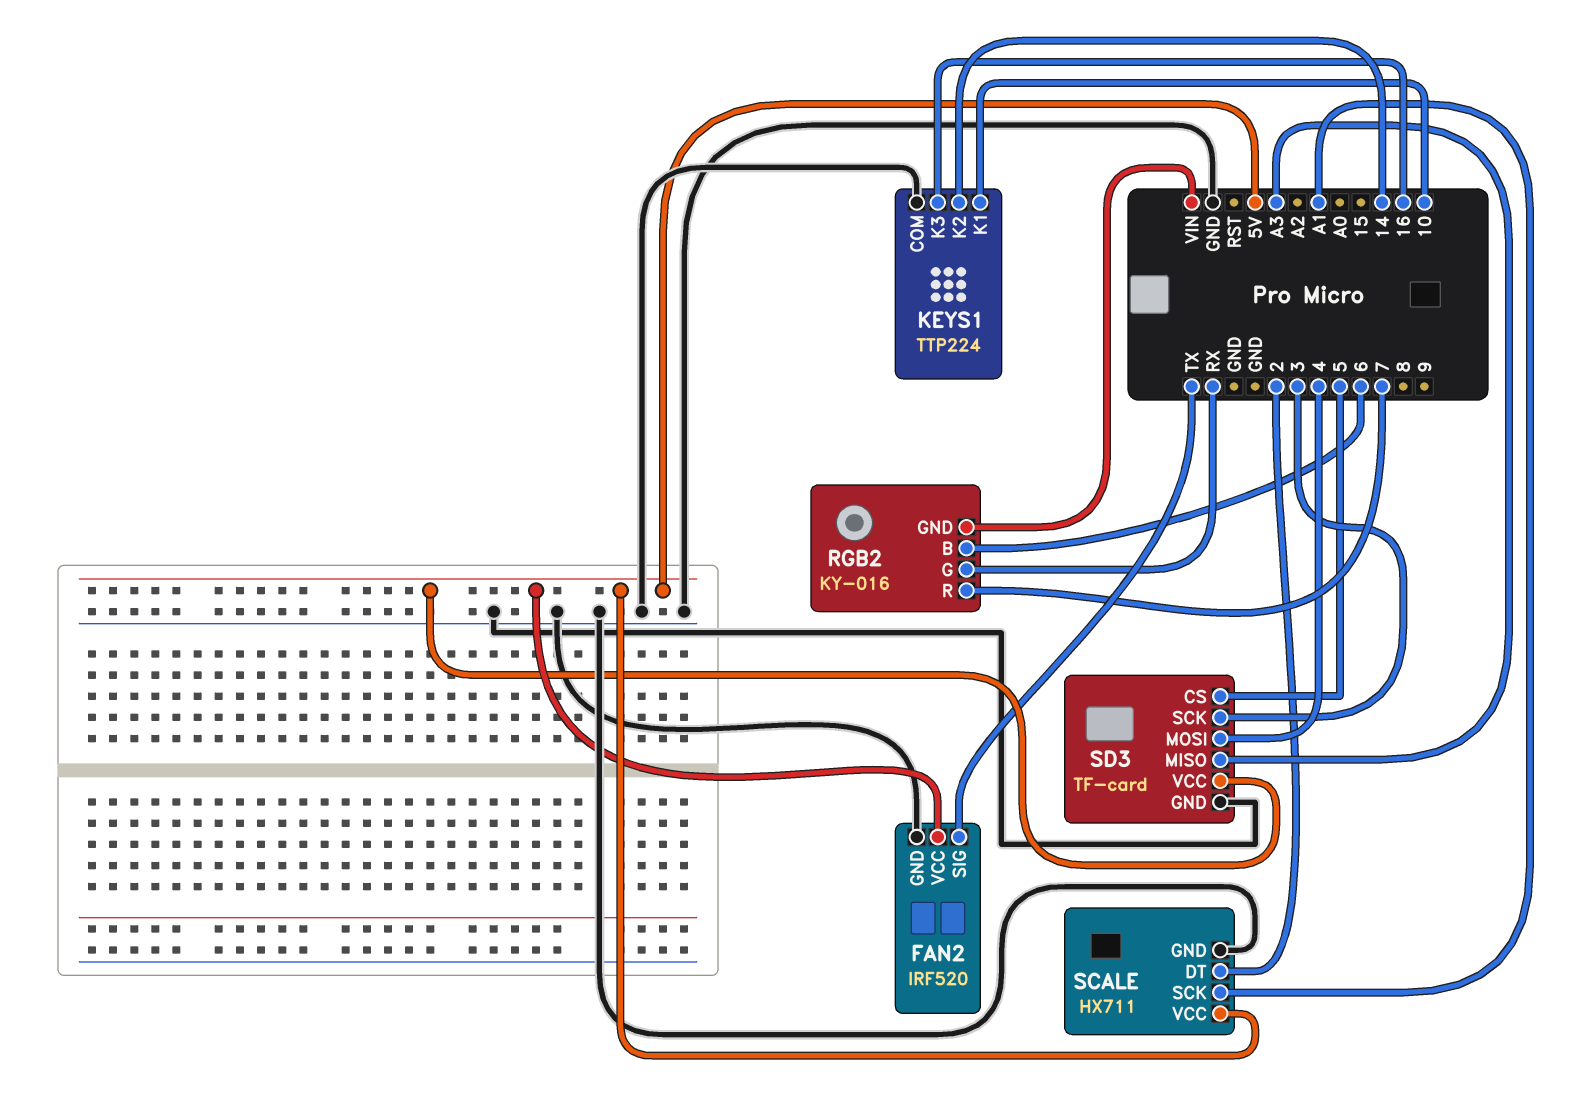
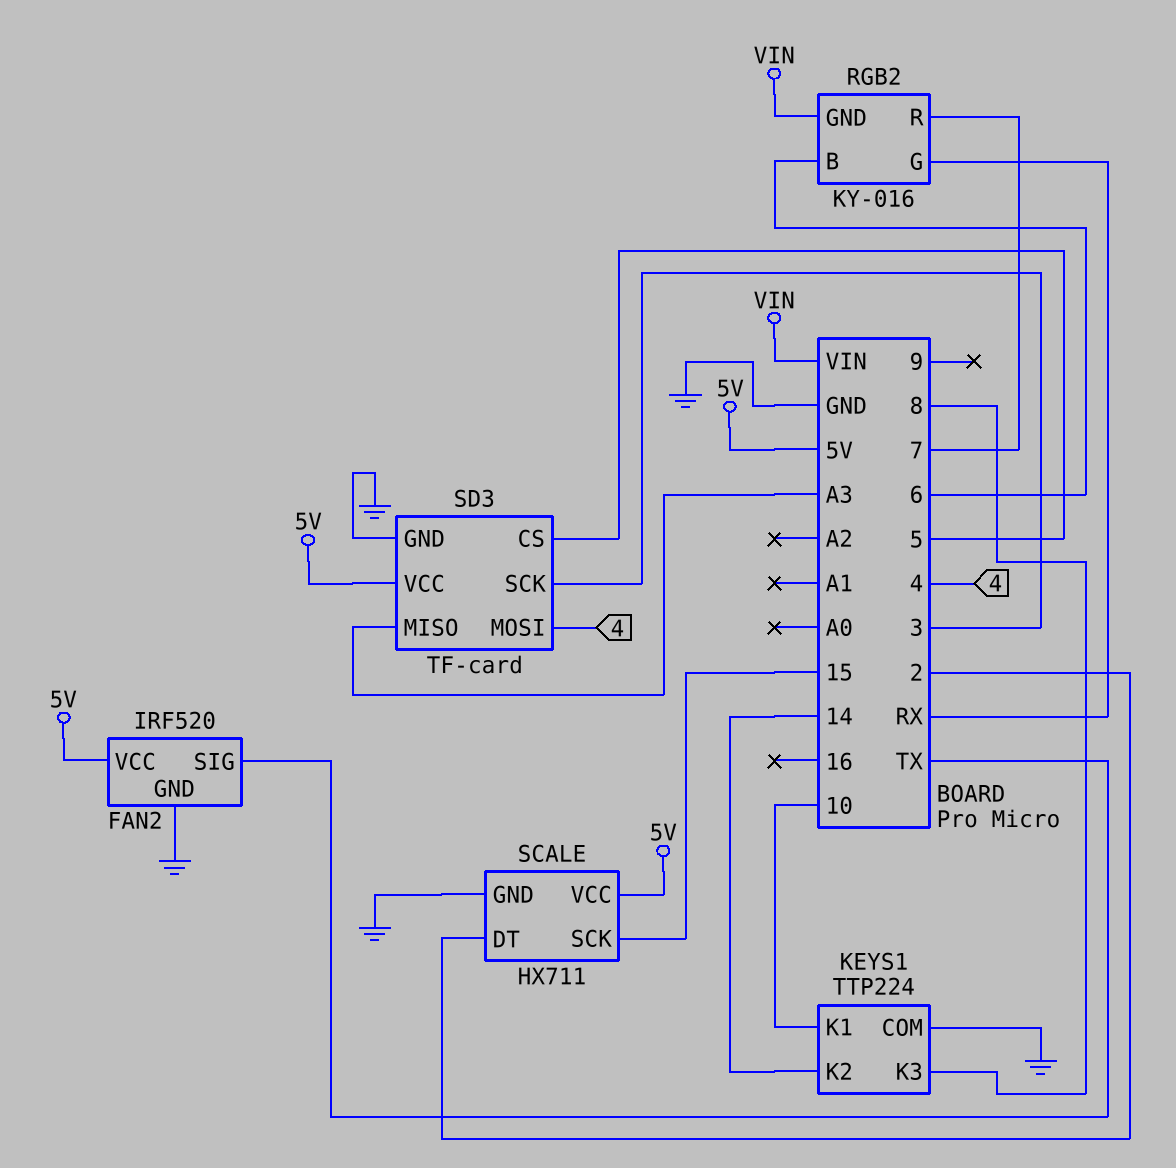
KEYS1 pin K3: 16 -> 8
SCALE pin SCK: A1 -> 15

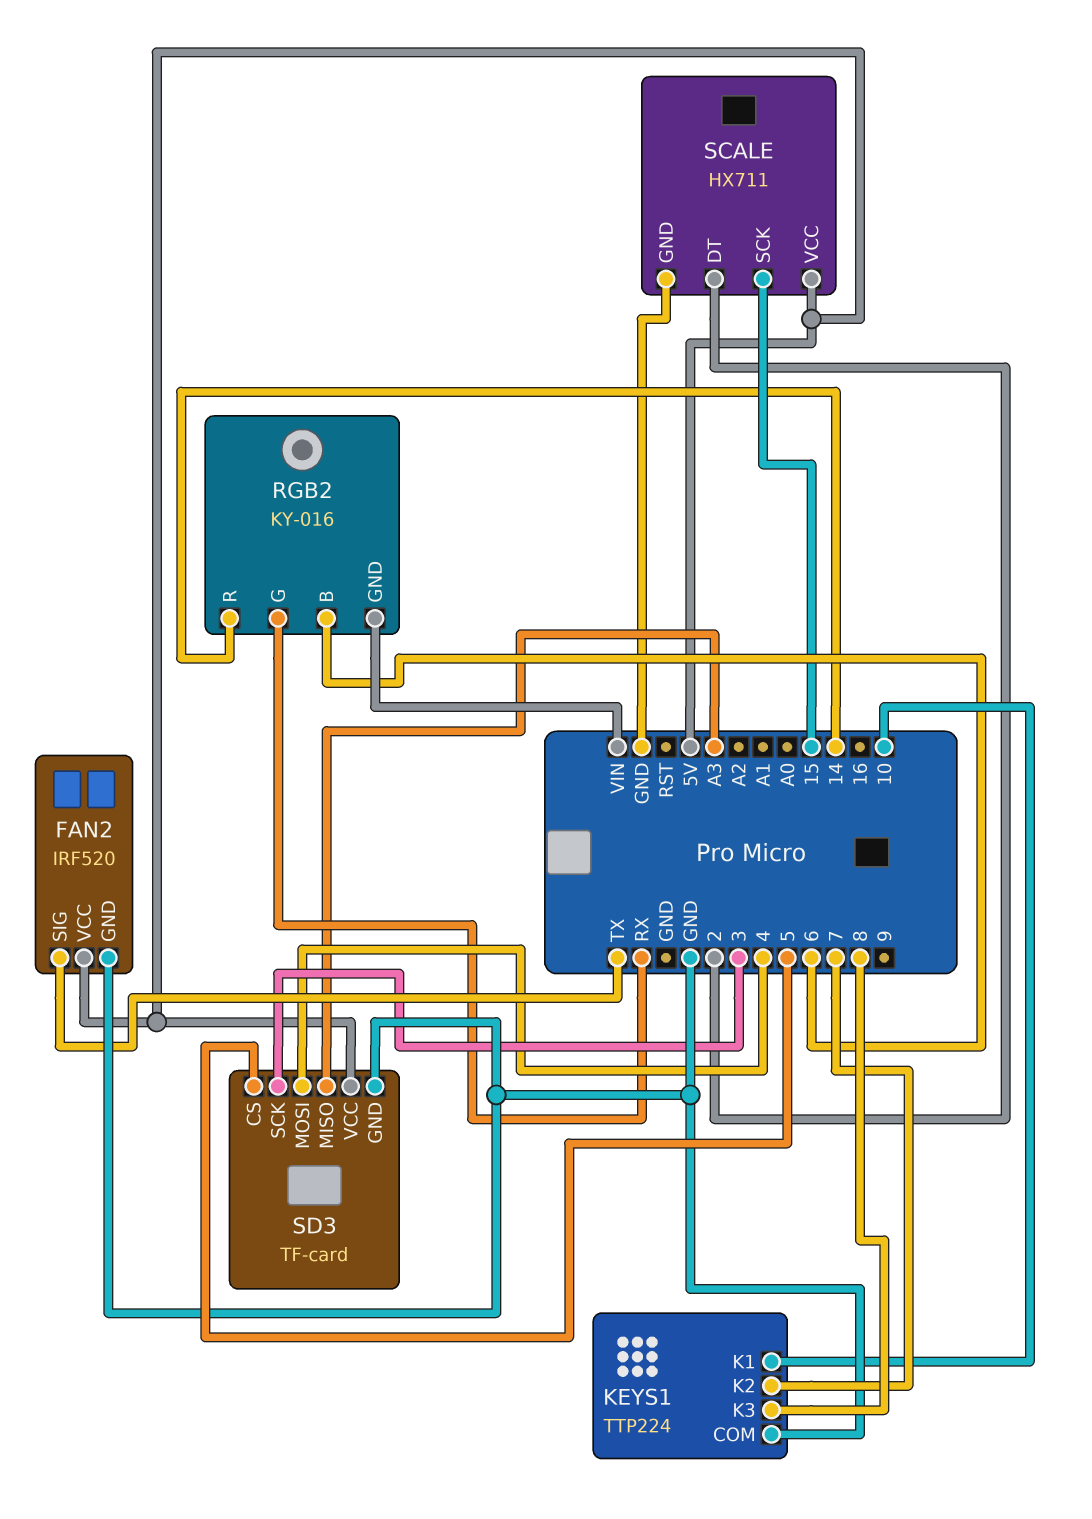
KEYS1 pin K2: 14 -> 7
RGB2 pin R: 7 -> 14

